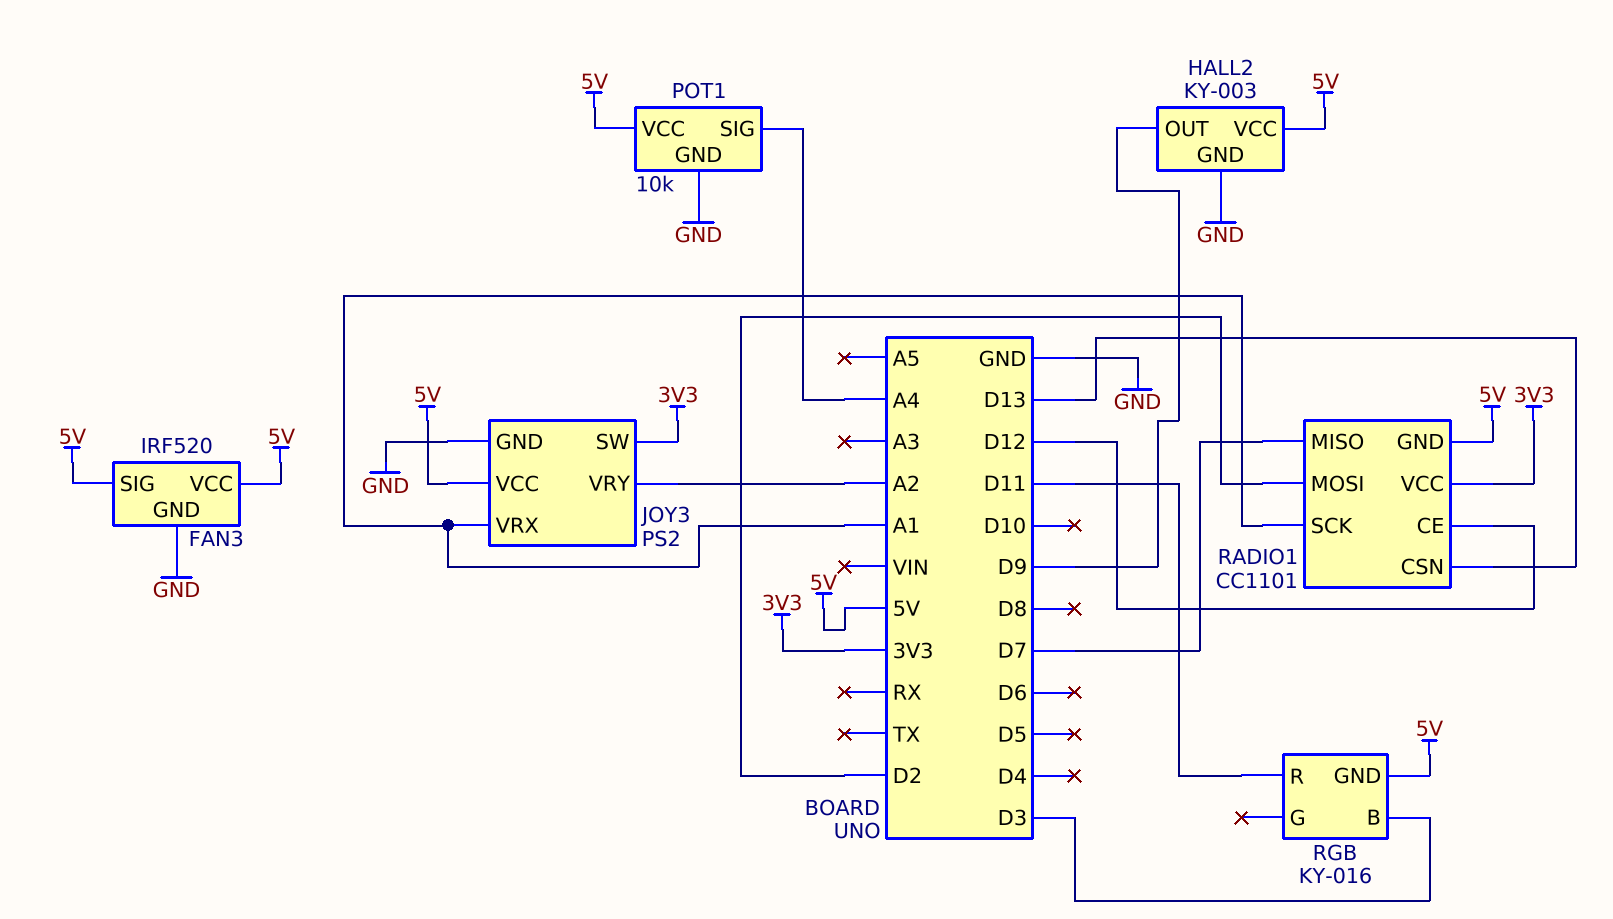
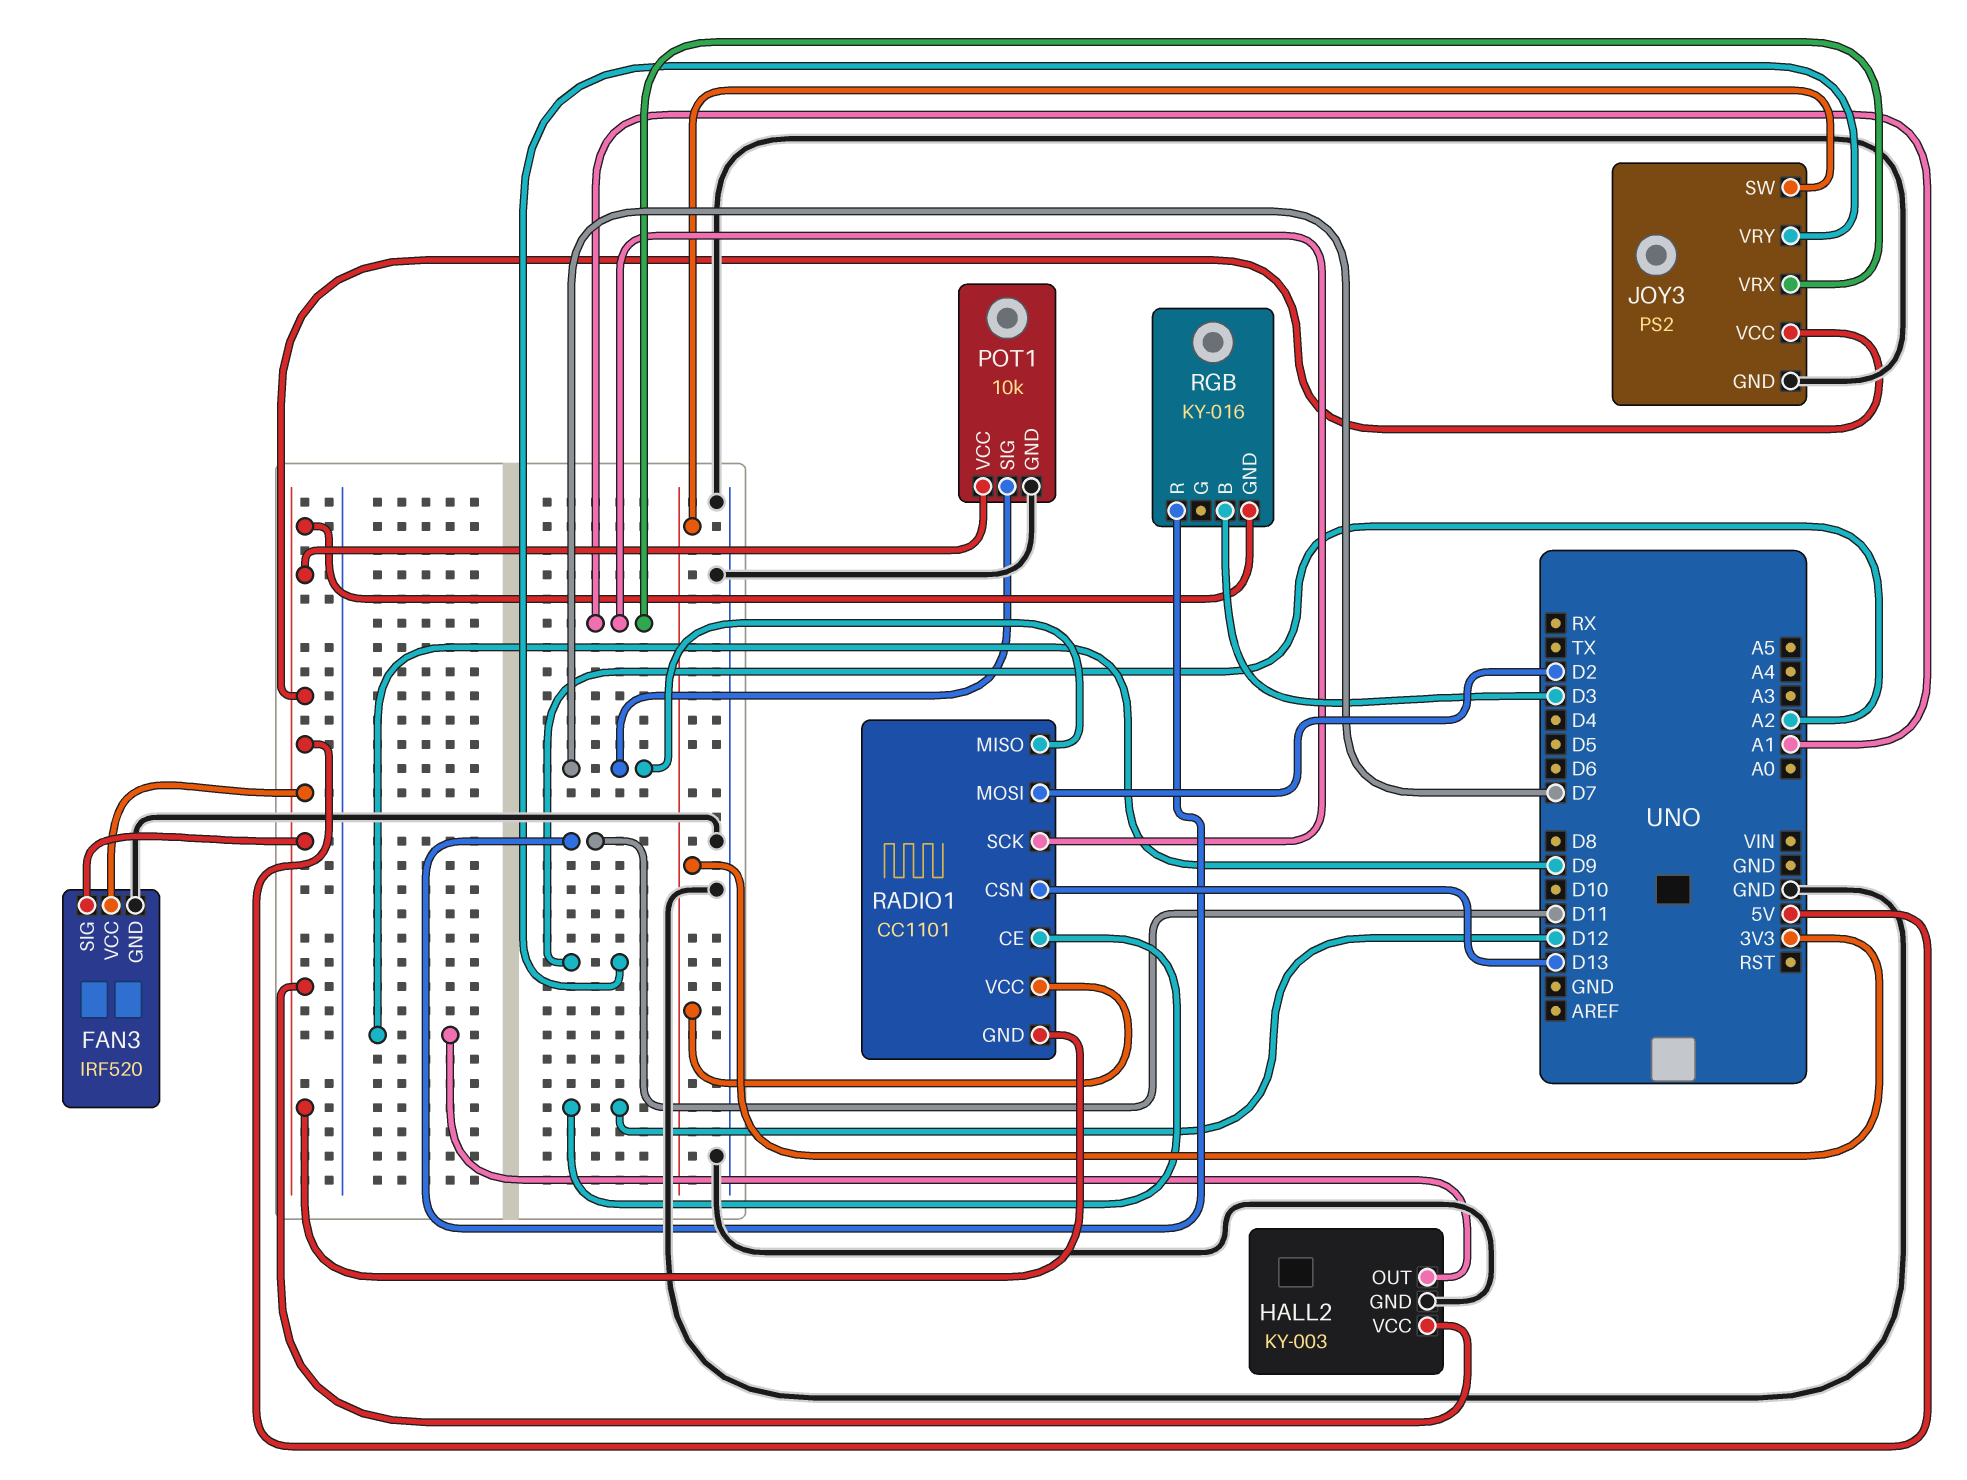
POT1 pin SIG: A4 -> D7

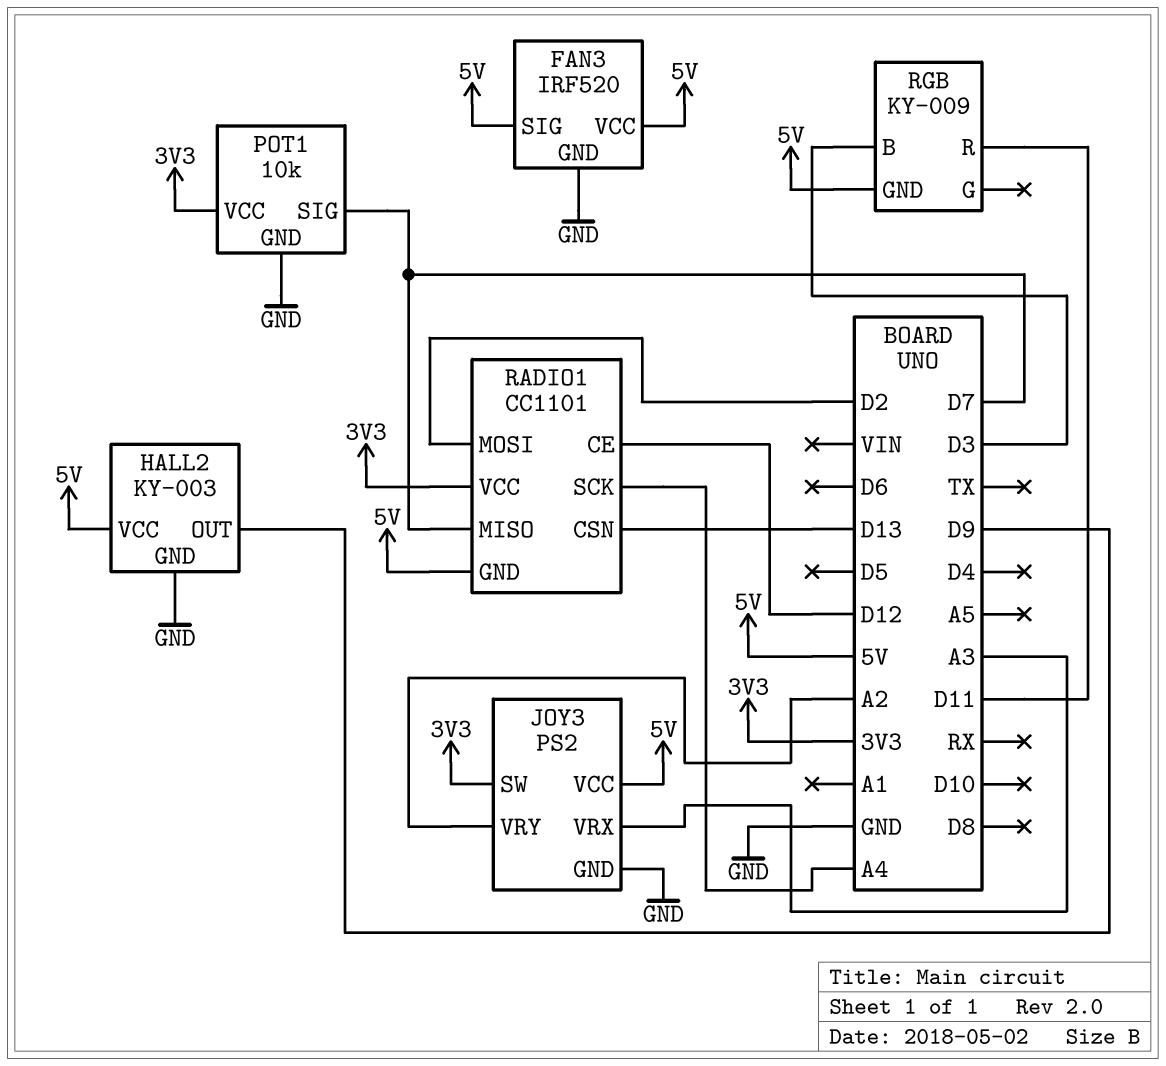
JOY3 pin VRX: A1 -> A3
POT1 pin VCC: 5V -> 3V3
RADIO1 pin SCK: A1 -> A4
RGB: KY-016 -> KY-009

